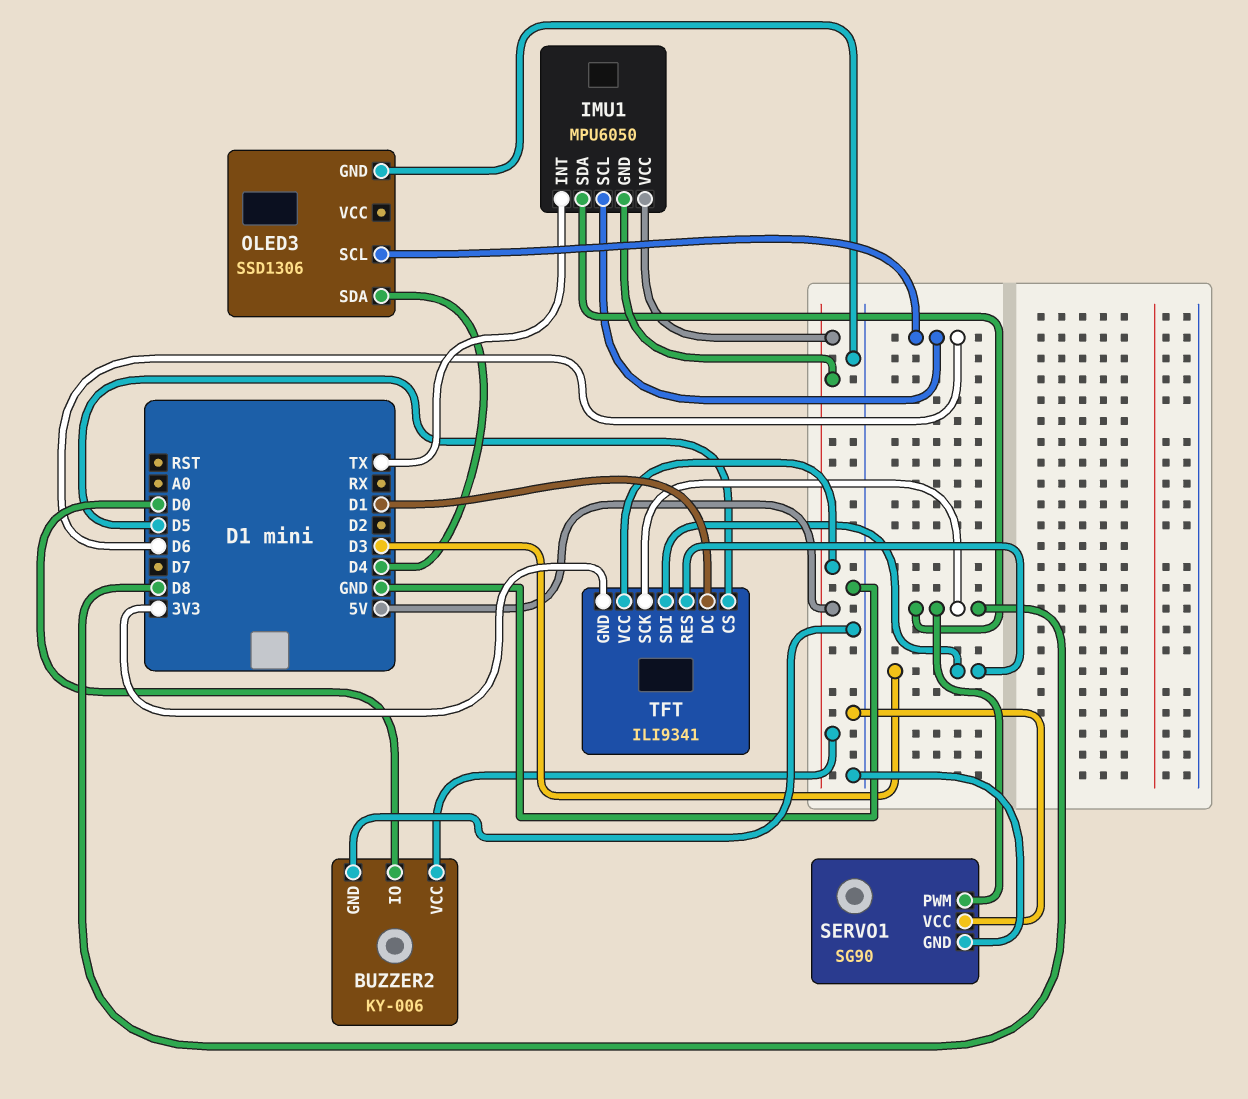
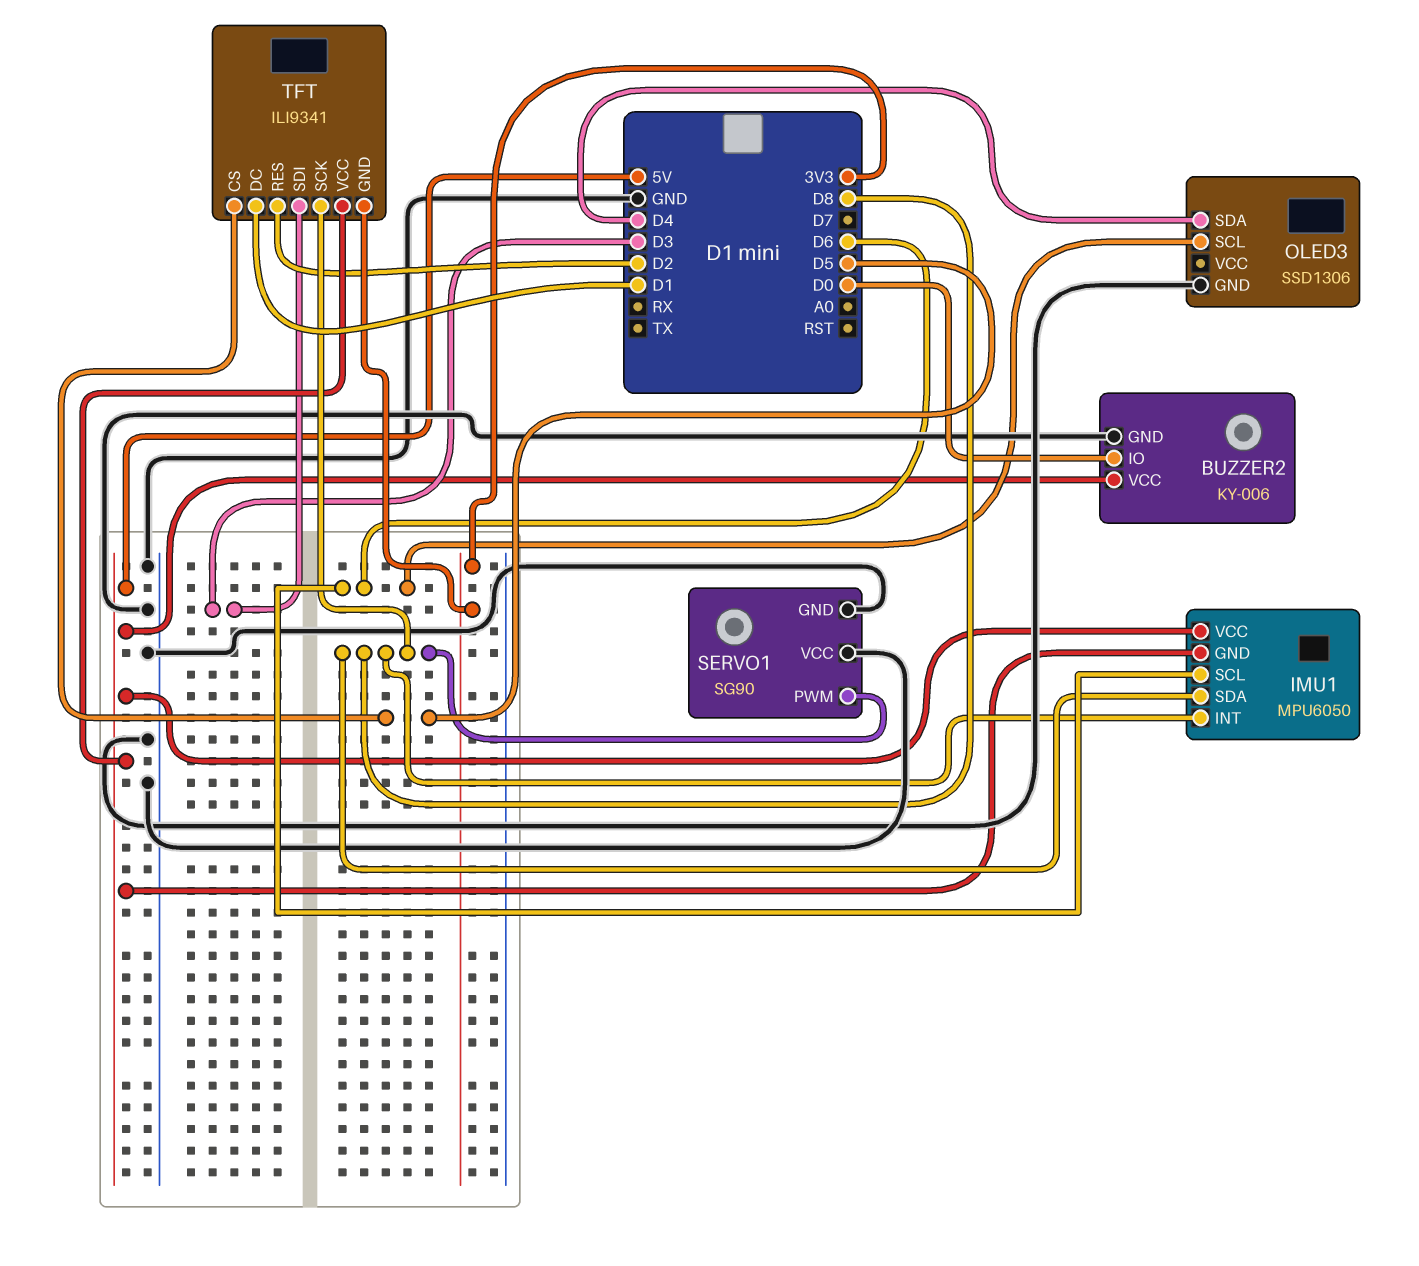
IMU1 pin INT: TX -> D8
TFT pin RES: D3 -> D2

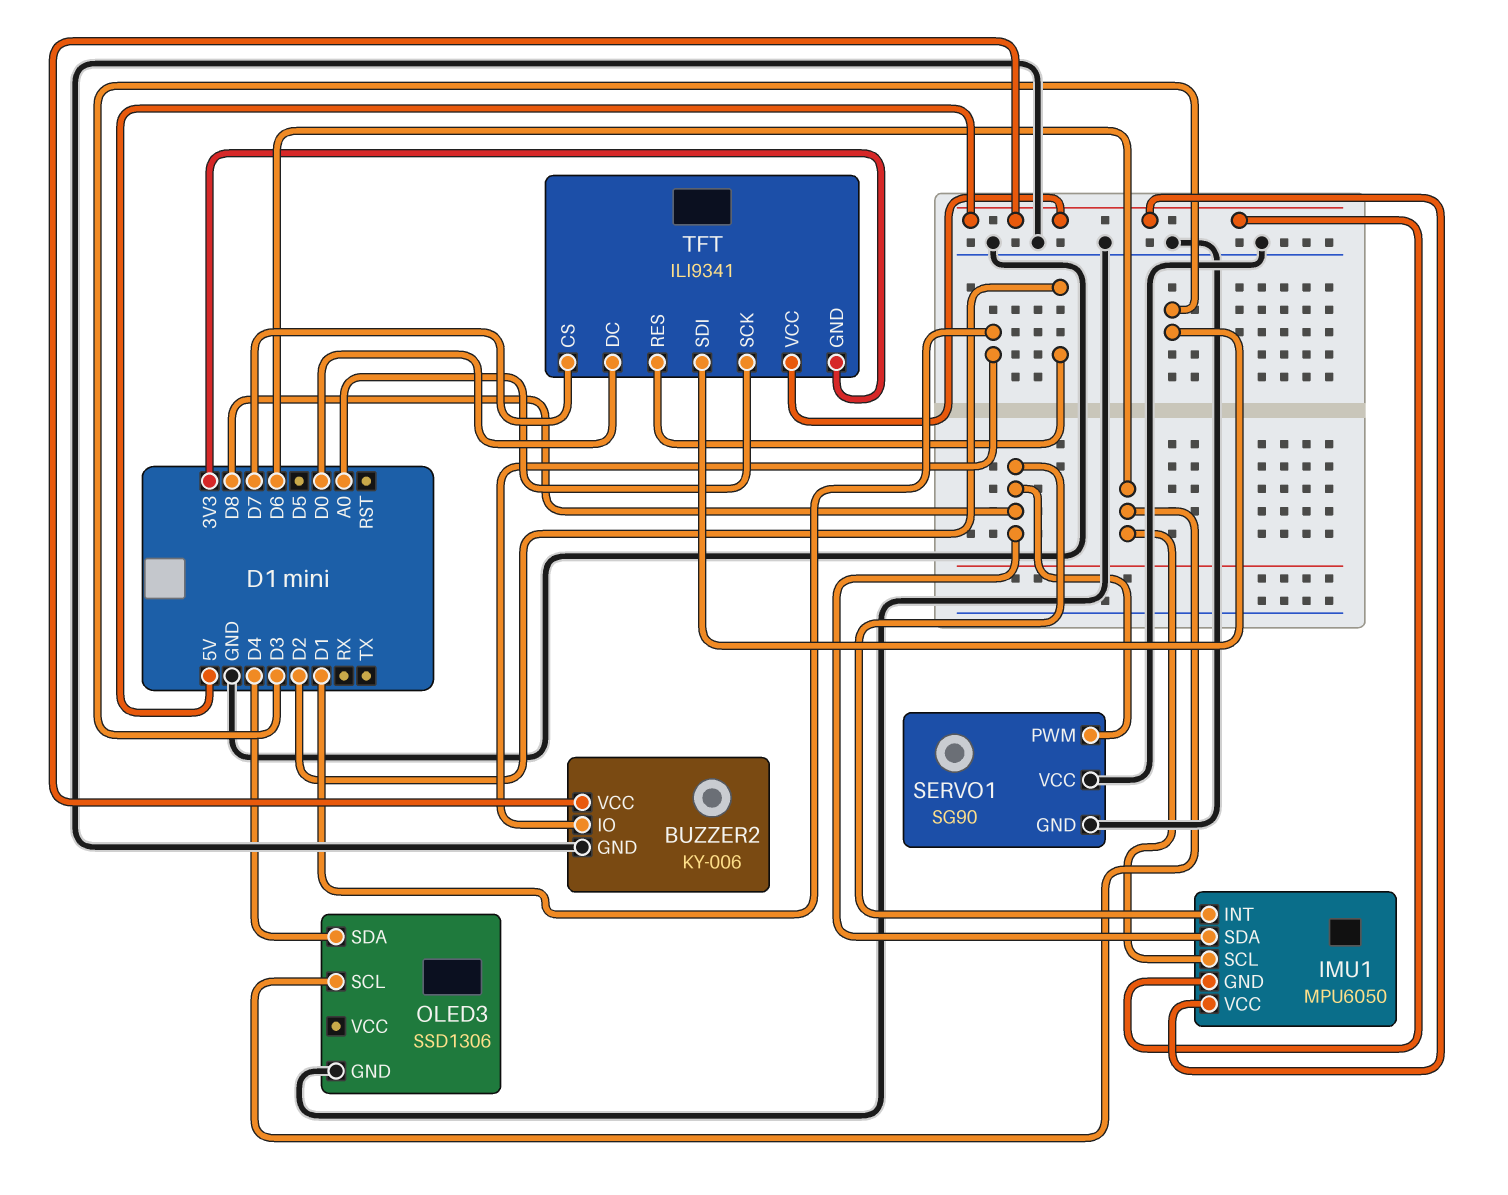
BUZZER2 pin IO: D0 -> D1
TFT pin CS: D5 -> D7
TFT pin DC: D1 -> D0
TFT pin SCK: D8 -> A0

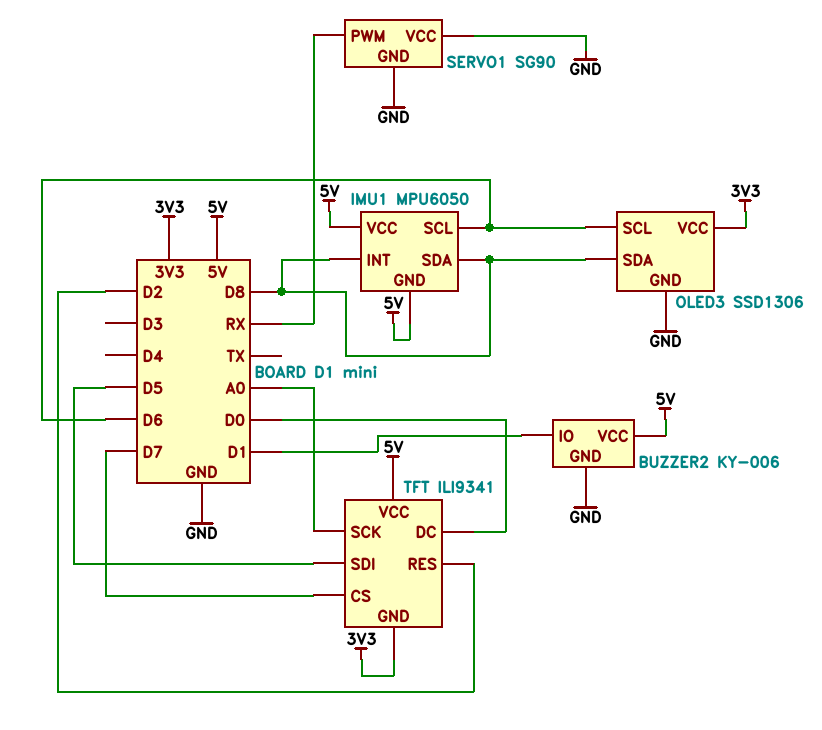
OLED3 pin SDA: D4 -> D8
OLED3 pin VCC: none -> 3V3
SERVO1 pin PWM: D8 -> RX
TFT pin SDI: D3 -> D5

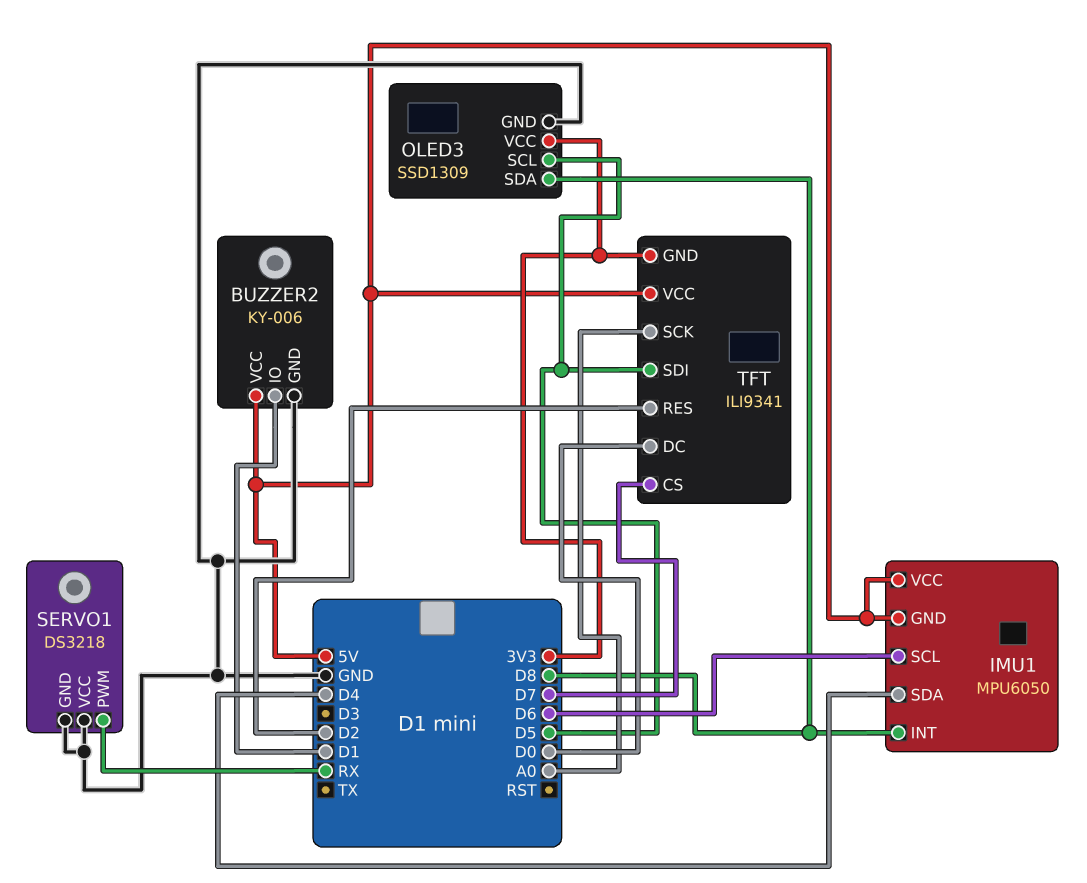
IMU1 pin SDA: D8 -> D4
OLED3: SSD1306 -> SSD1309
OLED3 pin SCL: D6 -> D5
SERVO1: SG90 -> DS3218

